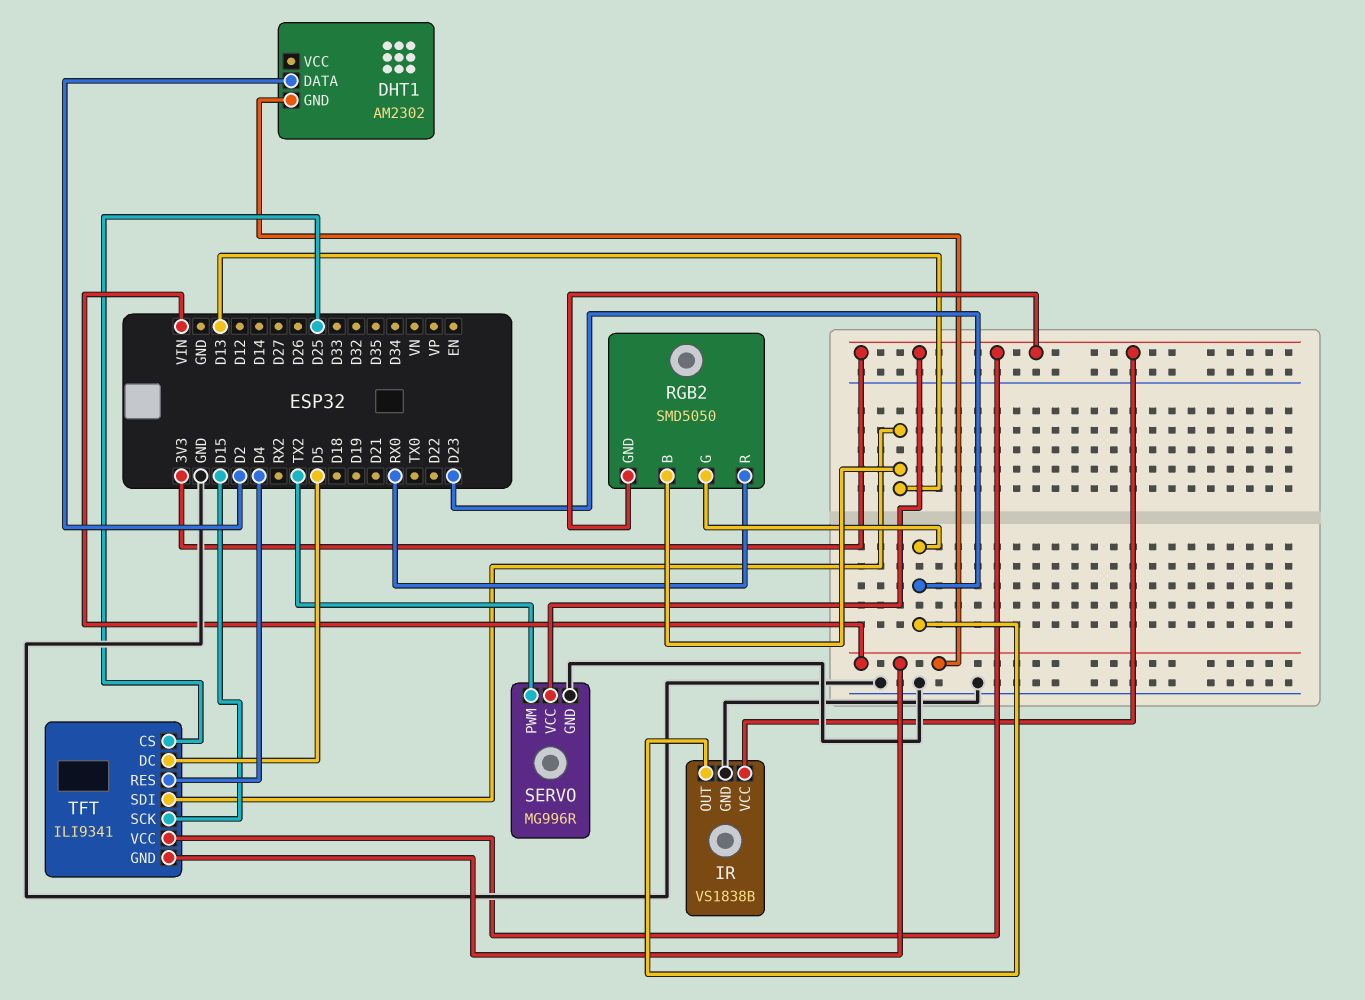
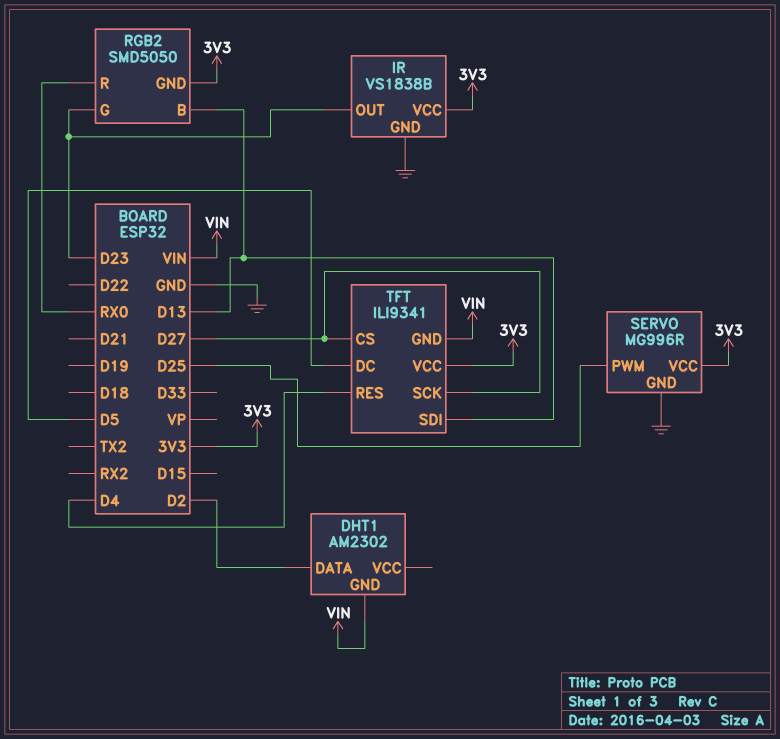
SERVO pin PWM: TX2 -> D25
TFT pin CS: D25 -> D27
TFT pin SCK: D15 -> D27

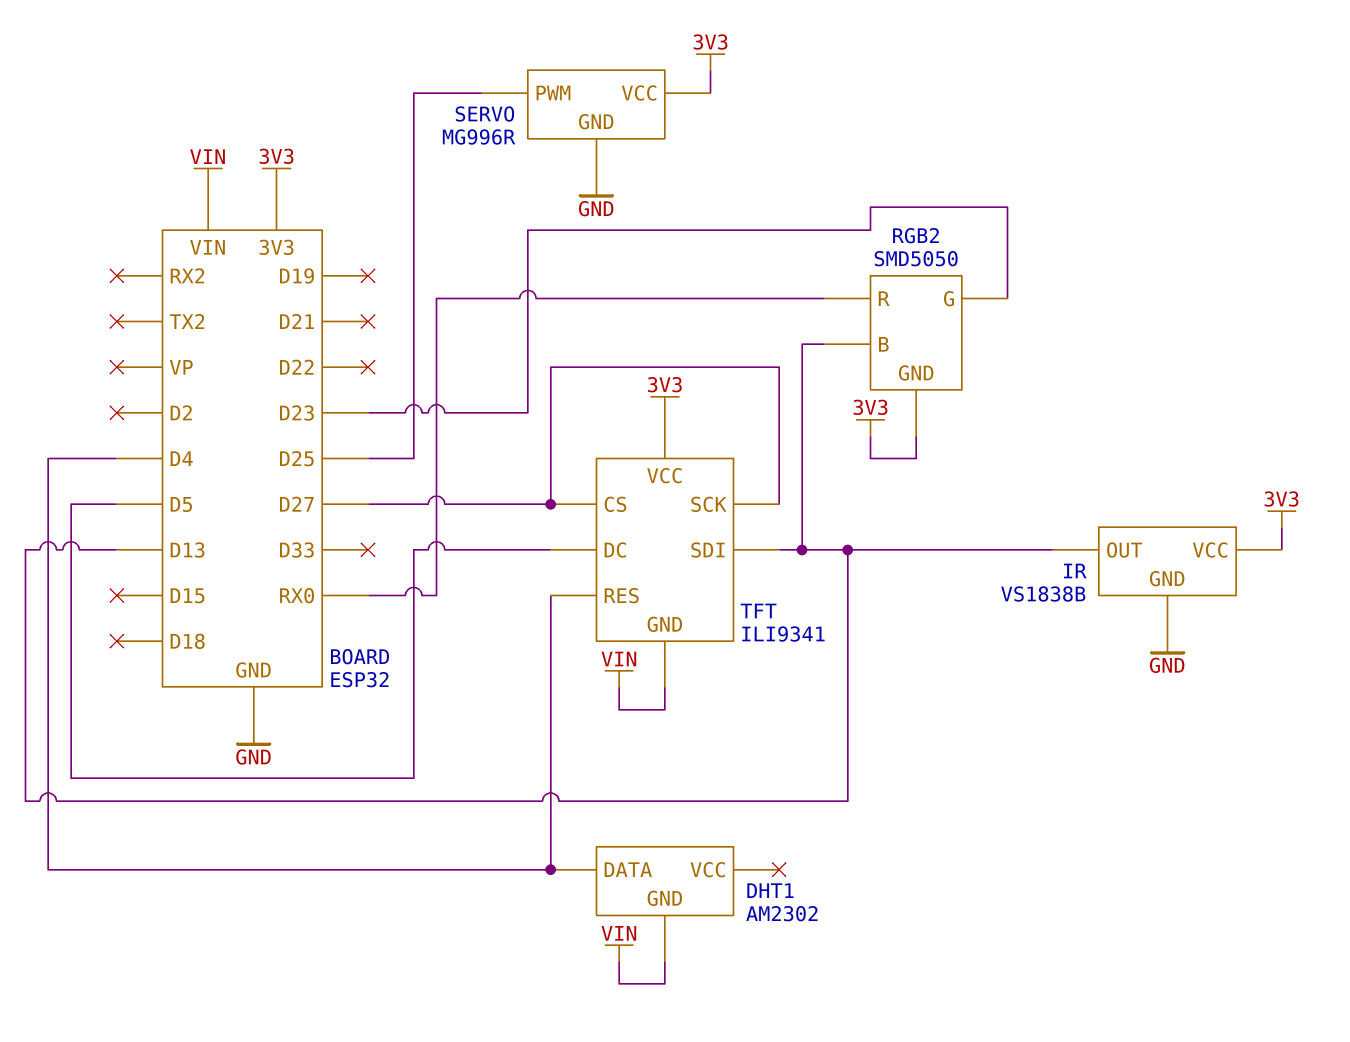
DHT1 pin DATA: D2 -> D4
IR pin OUT: D23 -> D13

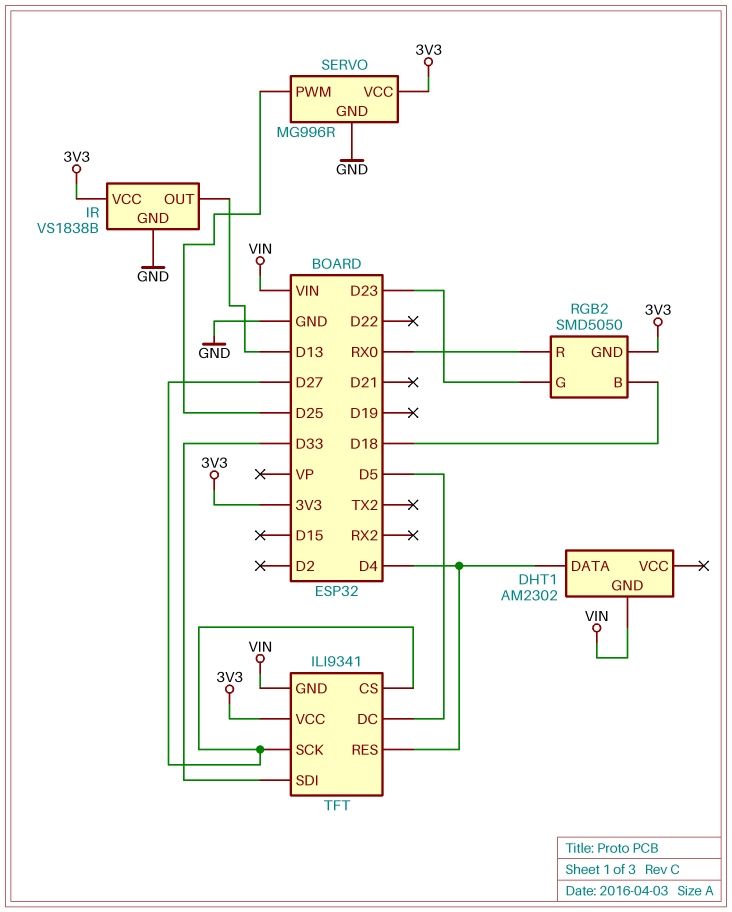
RGB2 pin B: D13 -> D18
TFT pin SDI: D13 -> D33

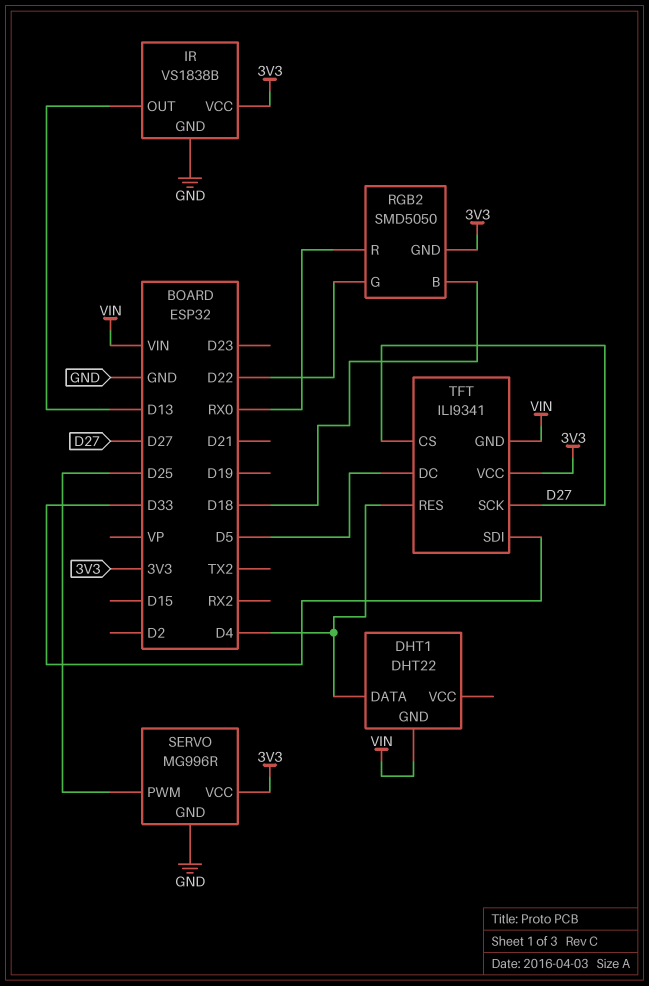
DHT1: AM2302 -> DHT22
RGB2 pin G: D23 -> D22

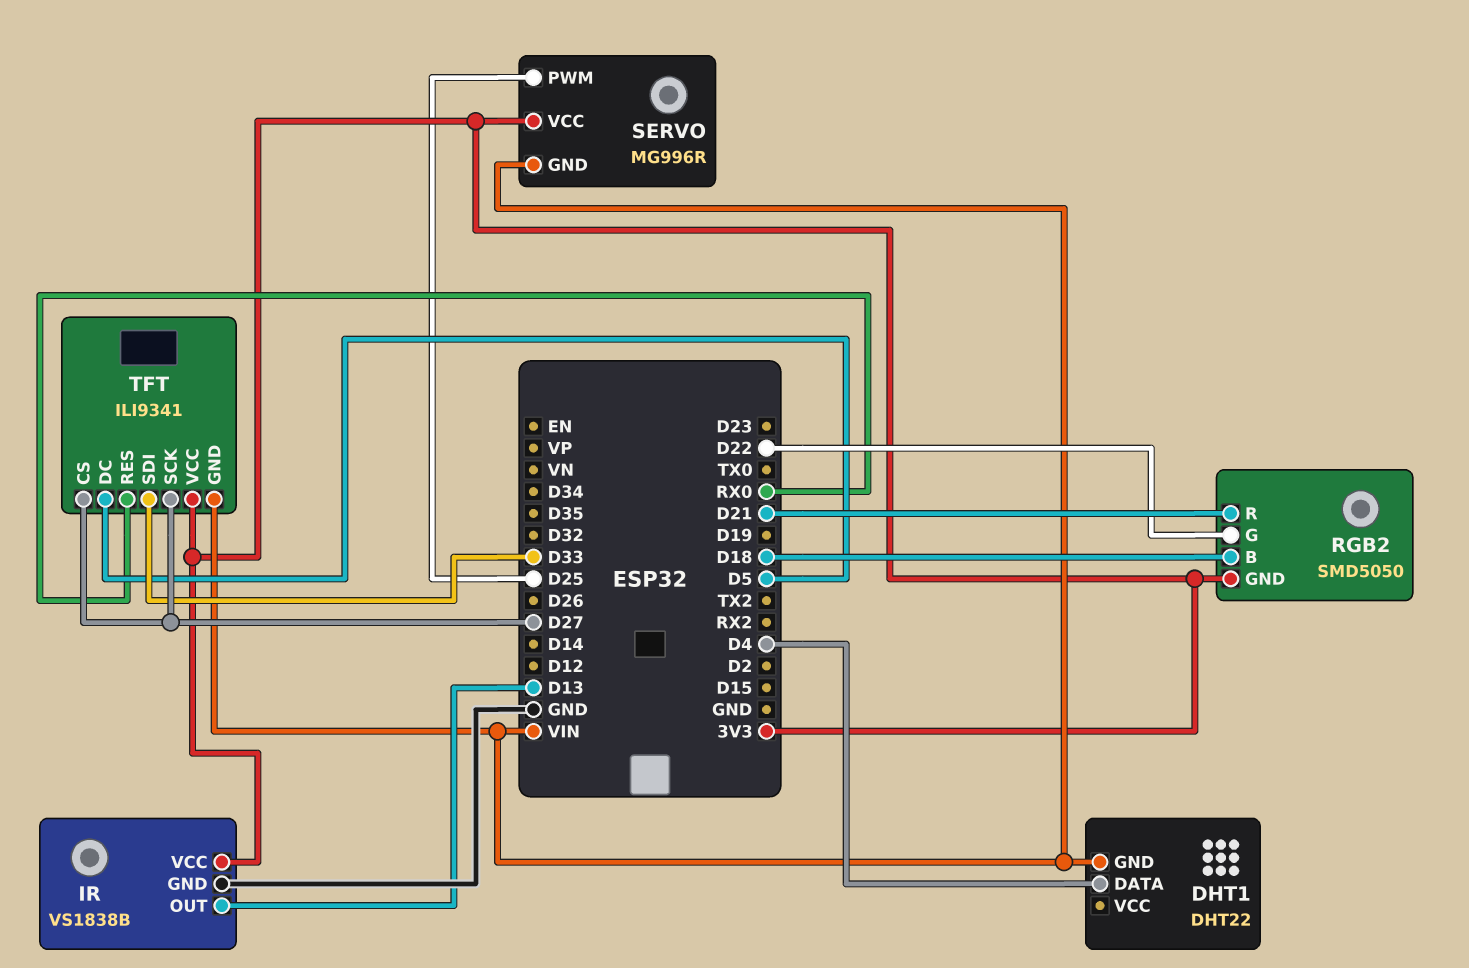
RGB2 pin R: RX0 -> D21
SERVO pin GND: GND -> VIN
TFT pin RES: D4 -> RX0

